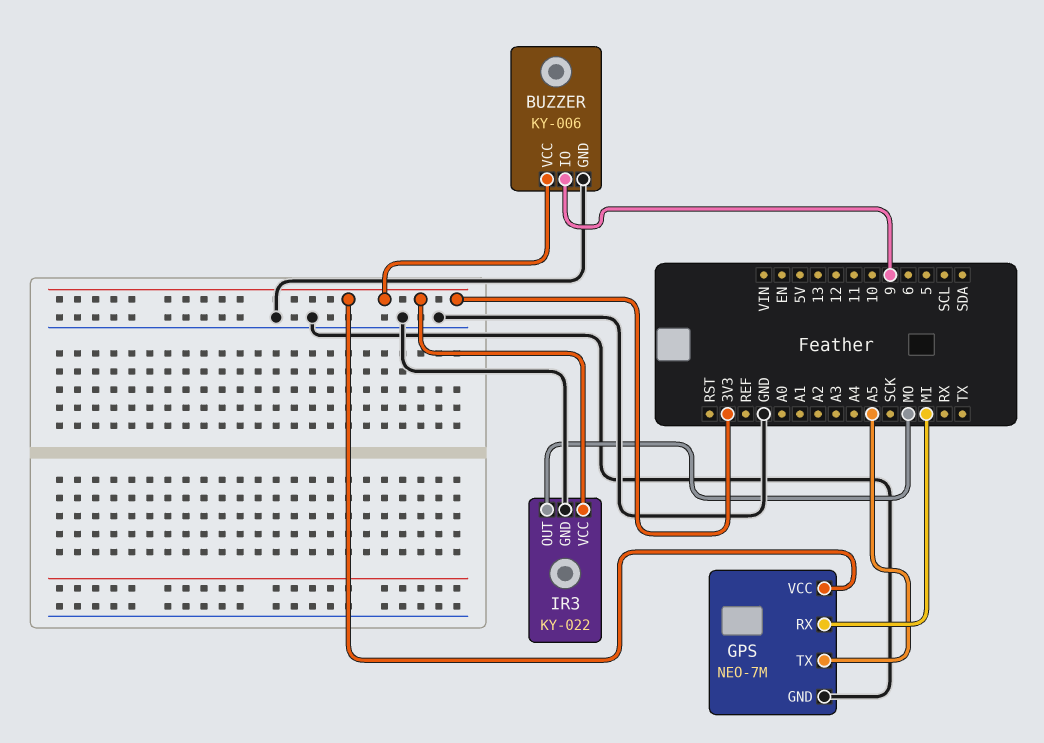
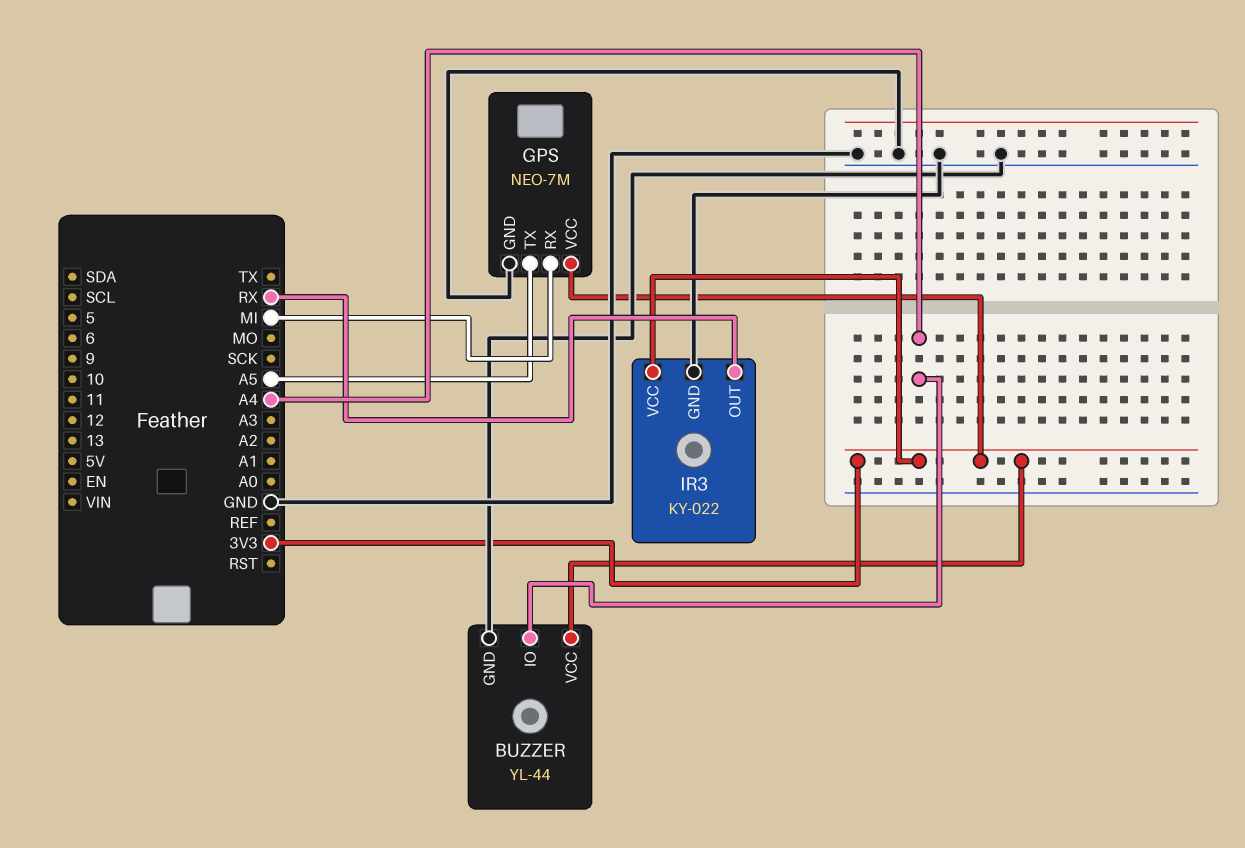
BUZZER: KY-006 -> YL-44
BUZZER pin IO: 9 -> A4
IR3 pin OUT: MO -> RX

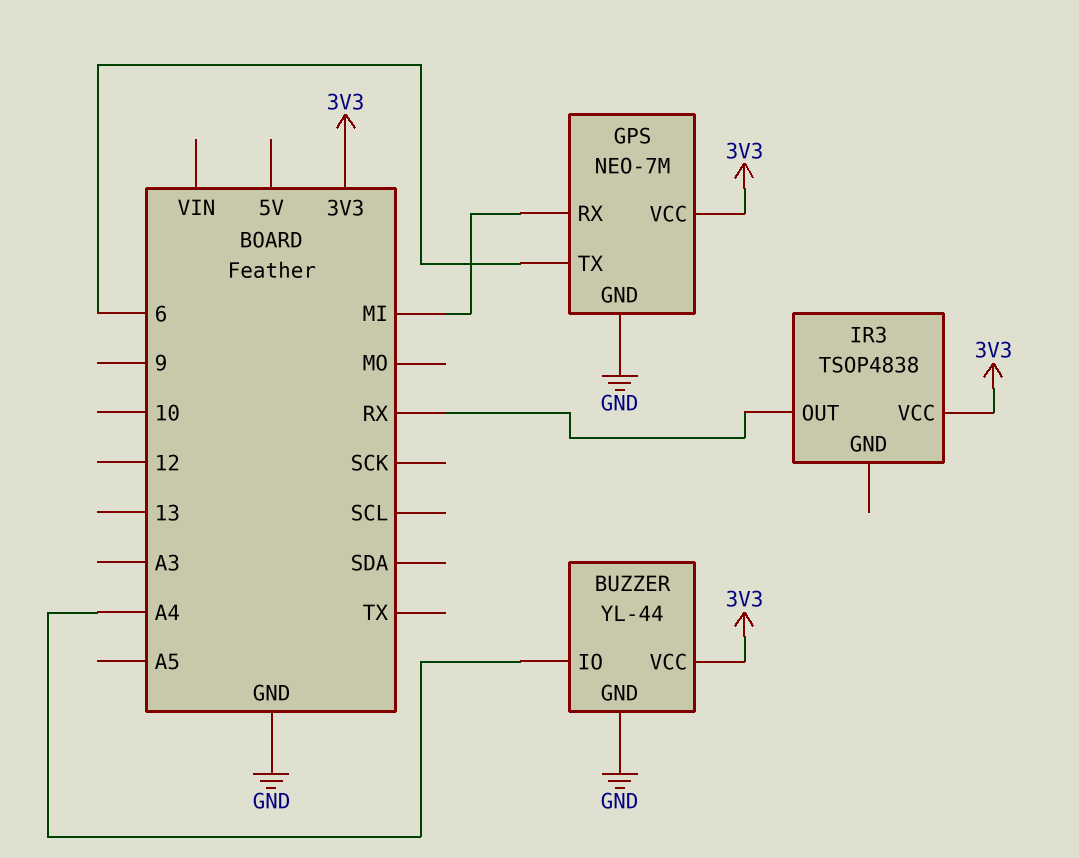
GPS pin TX: A5 -> 6
IR3: KY-022 -> TSOP4838
IR3 pin GND: GND -> none

